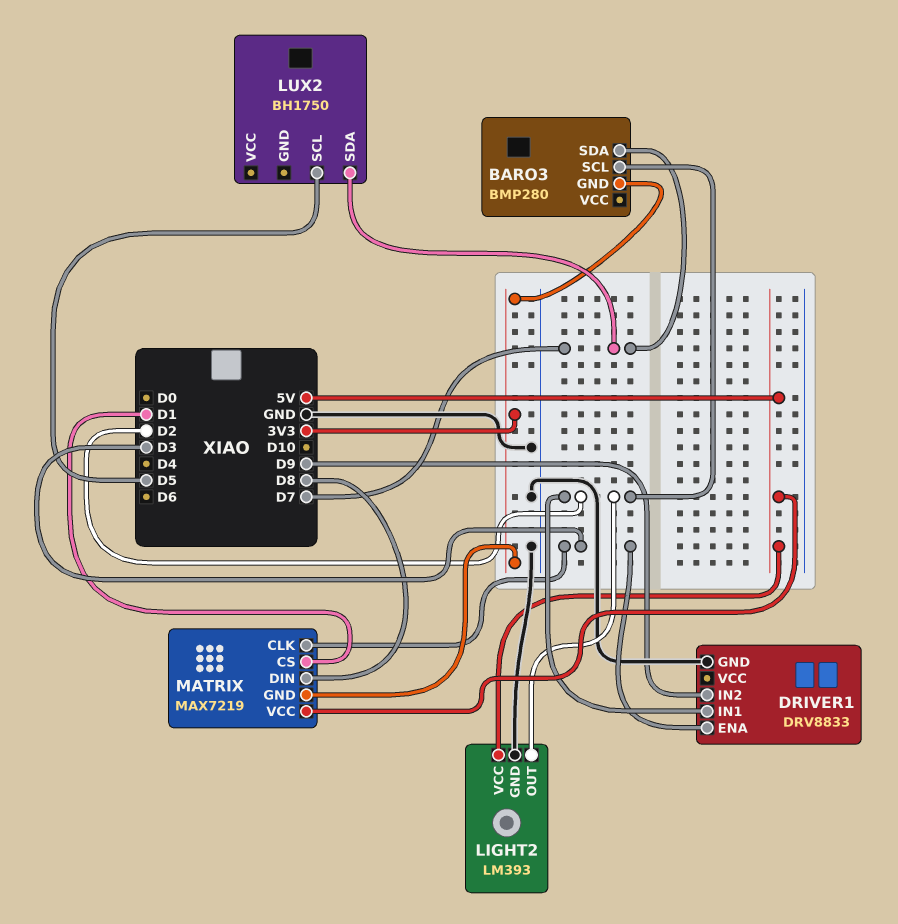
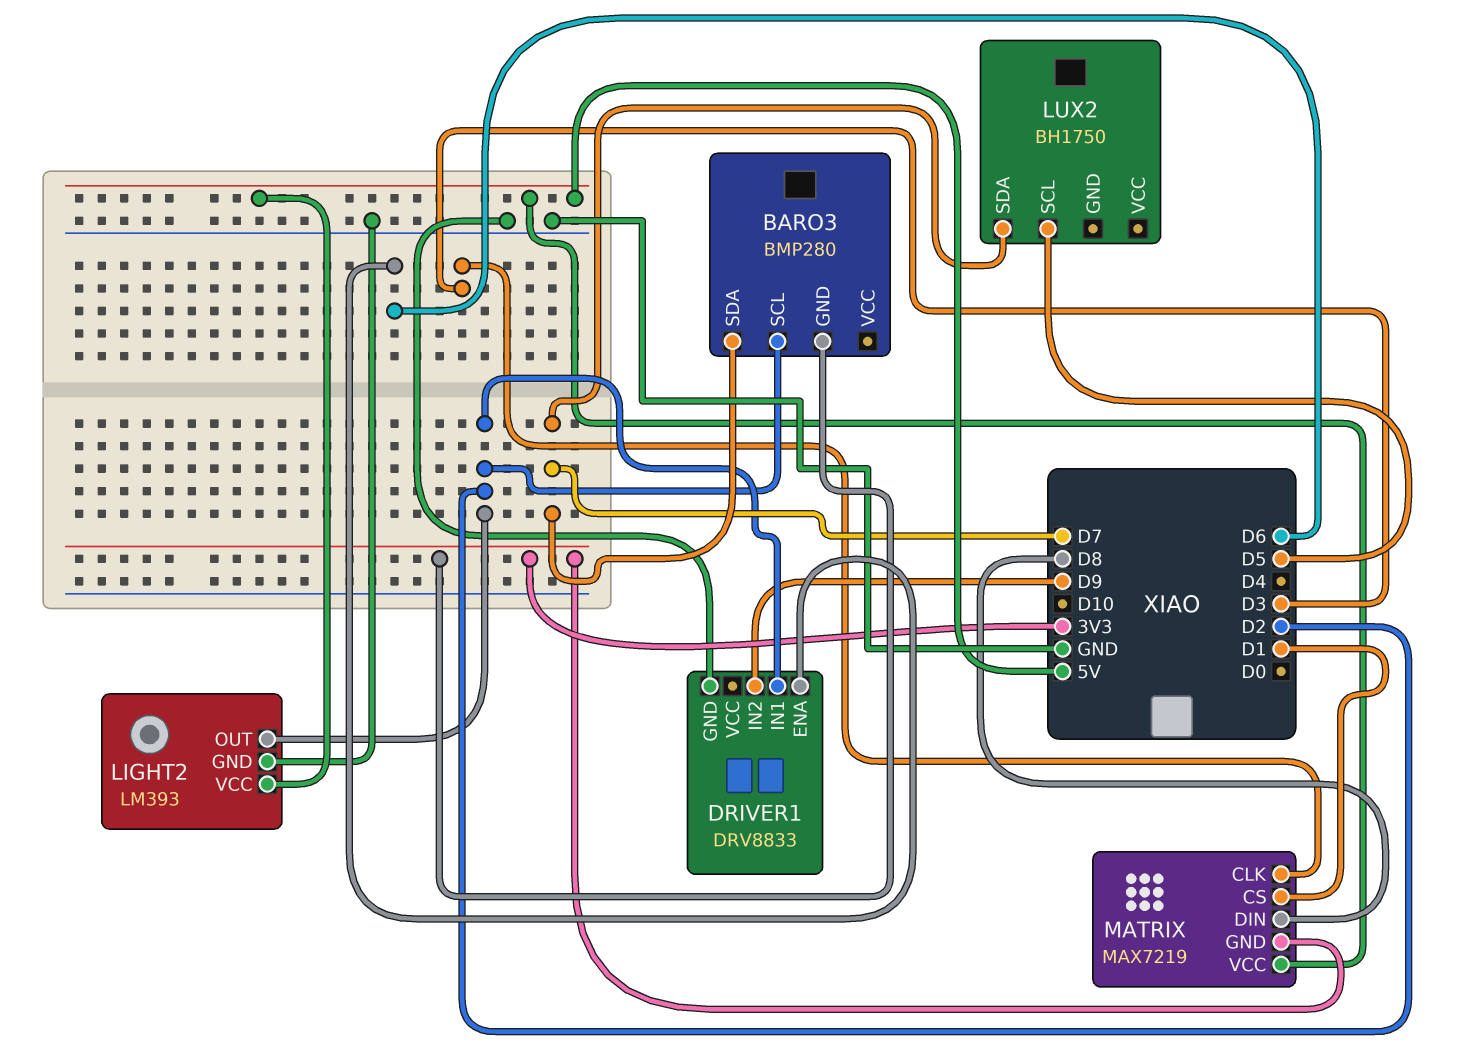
DRIVER1 pin ENA: D3 -> D6

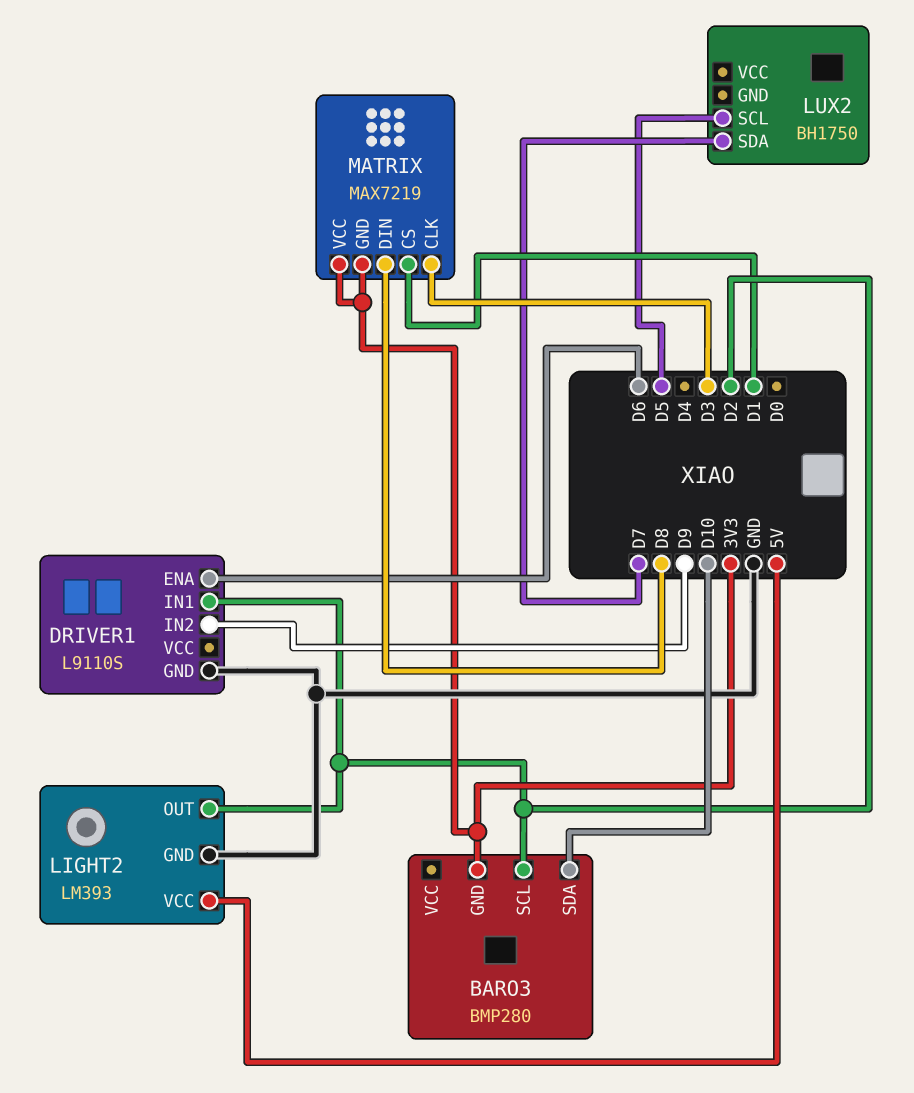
BARO3 pin SDA: D7 -> D10
DRIVER1: DRV8833 -> L9110S
MATRIX pin VCC: 5V -> 3V3

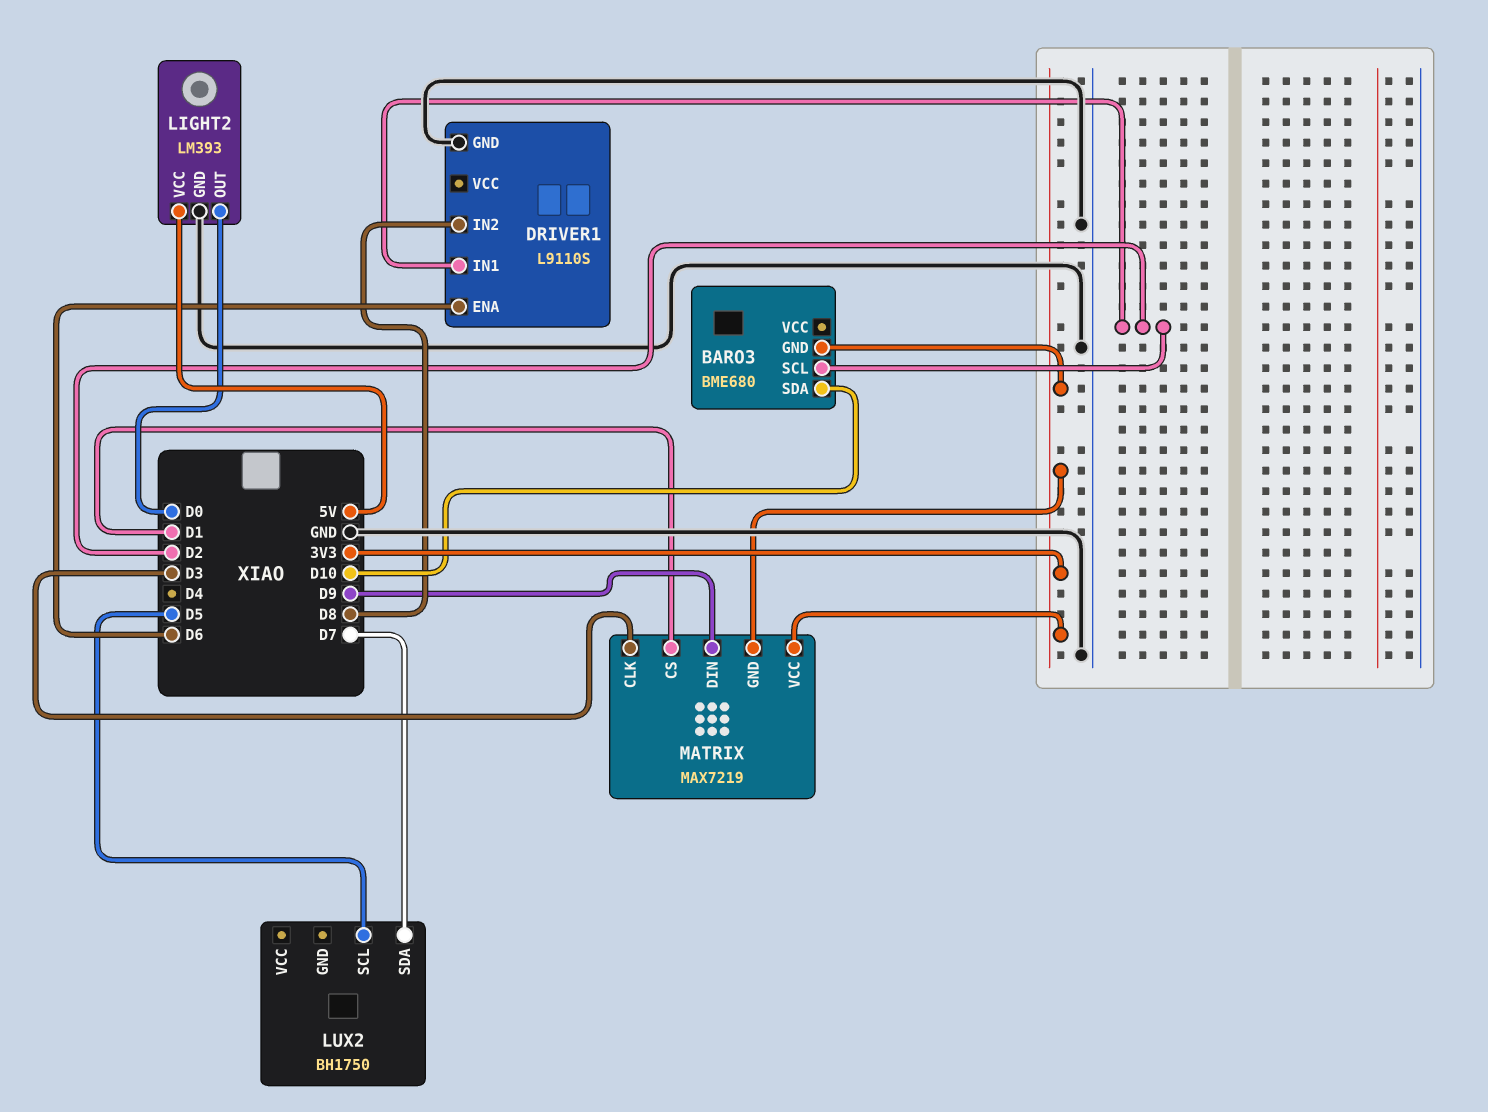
BARO3: BMP280 -> BME680
DRIVER1 pin IN2: D9 -> D8
LIGHT2 pin OUT: D2 -> D0
MATRIX pin DIN: D8 -> D9

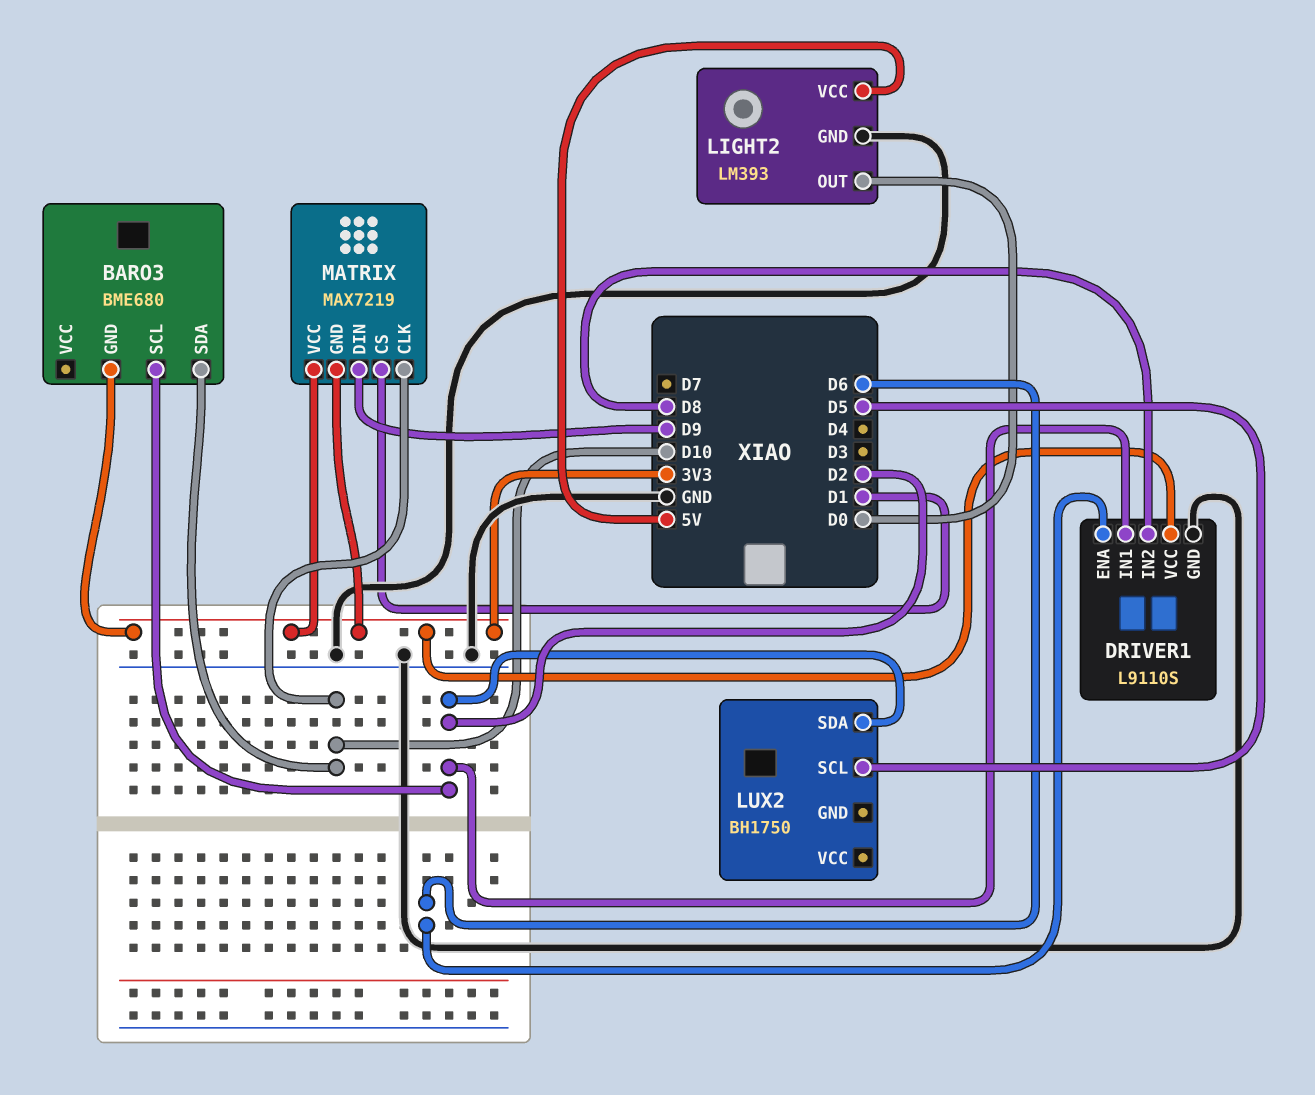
DRIVER1 pin VCC: none -> 3V3
LUX2 pin SDA: D7 -> D2
MATRIX pin CLK: D3 -> D10

